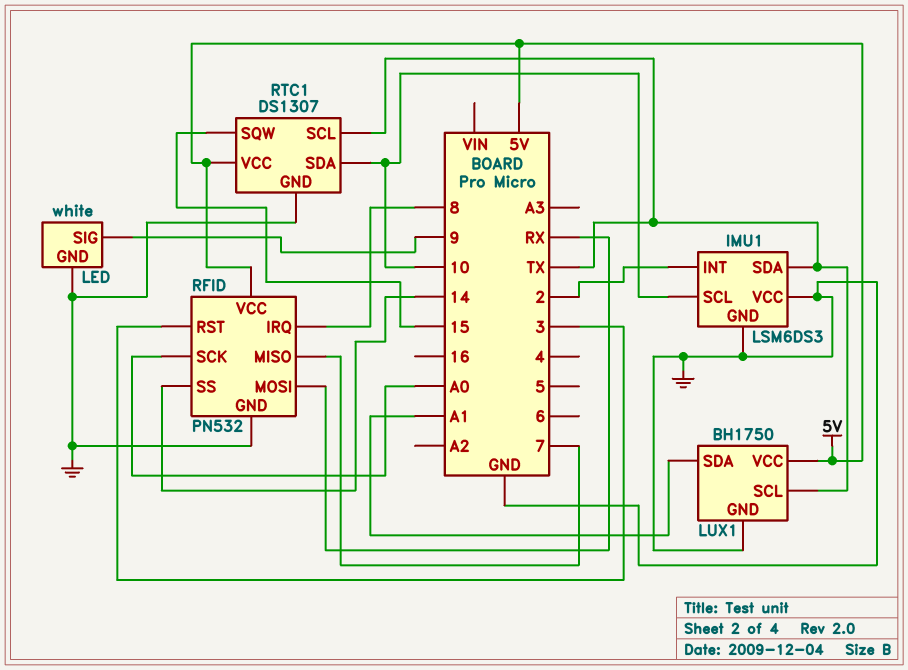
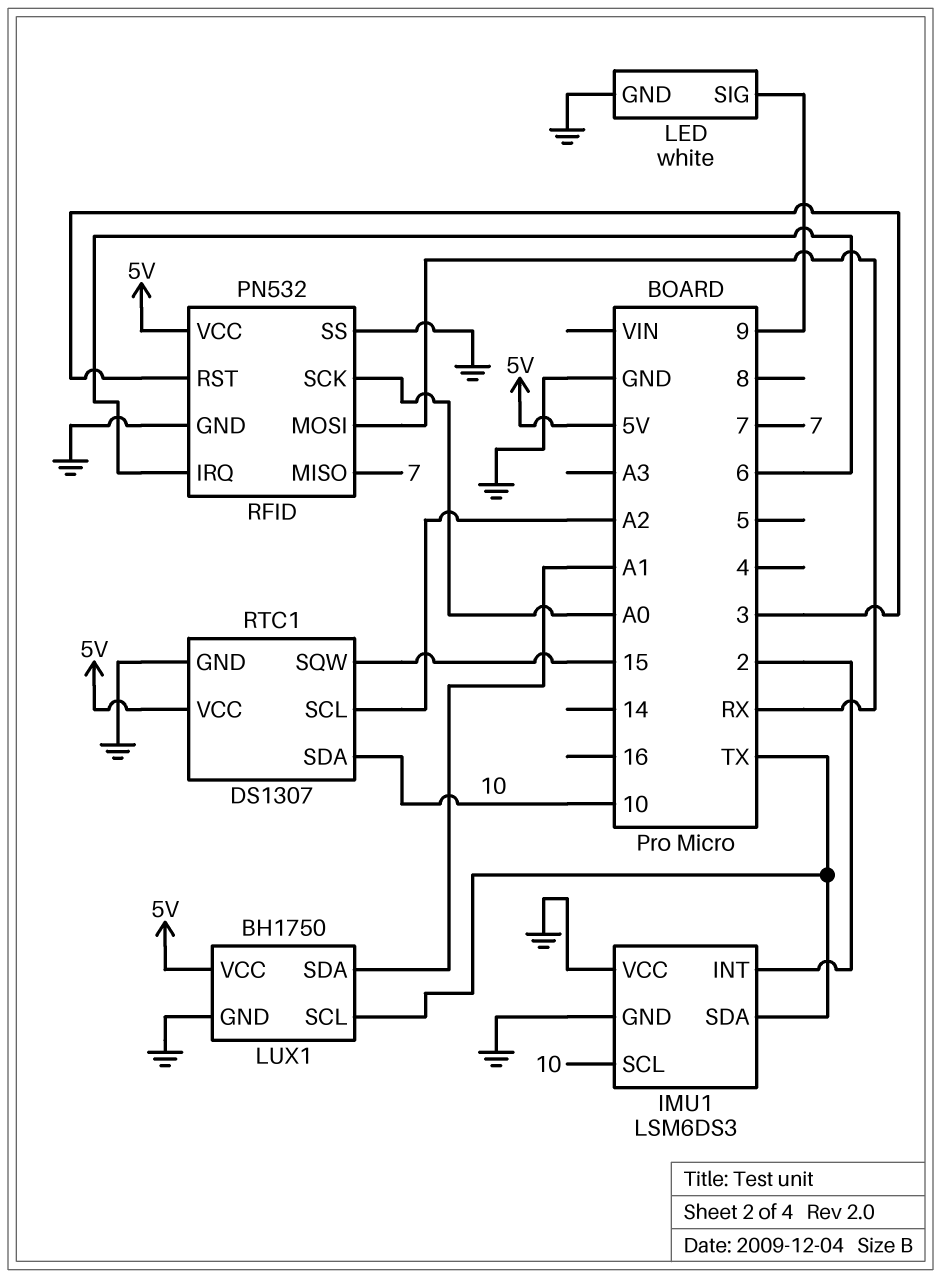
RFID pin IRQ: 8 -> 6
RFID pin SS: 14 -> GND
RTC1 pin SCL: TX -> A2

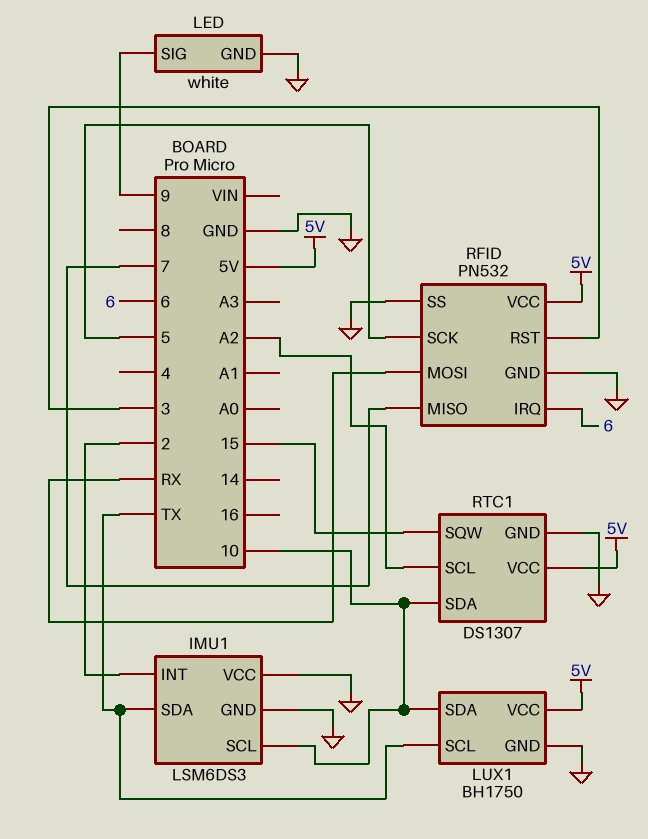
LUX1 pin SDA: A1 -> 10
RFID pin SCK: A0 -> 5

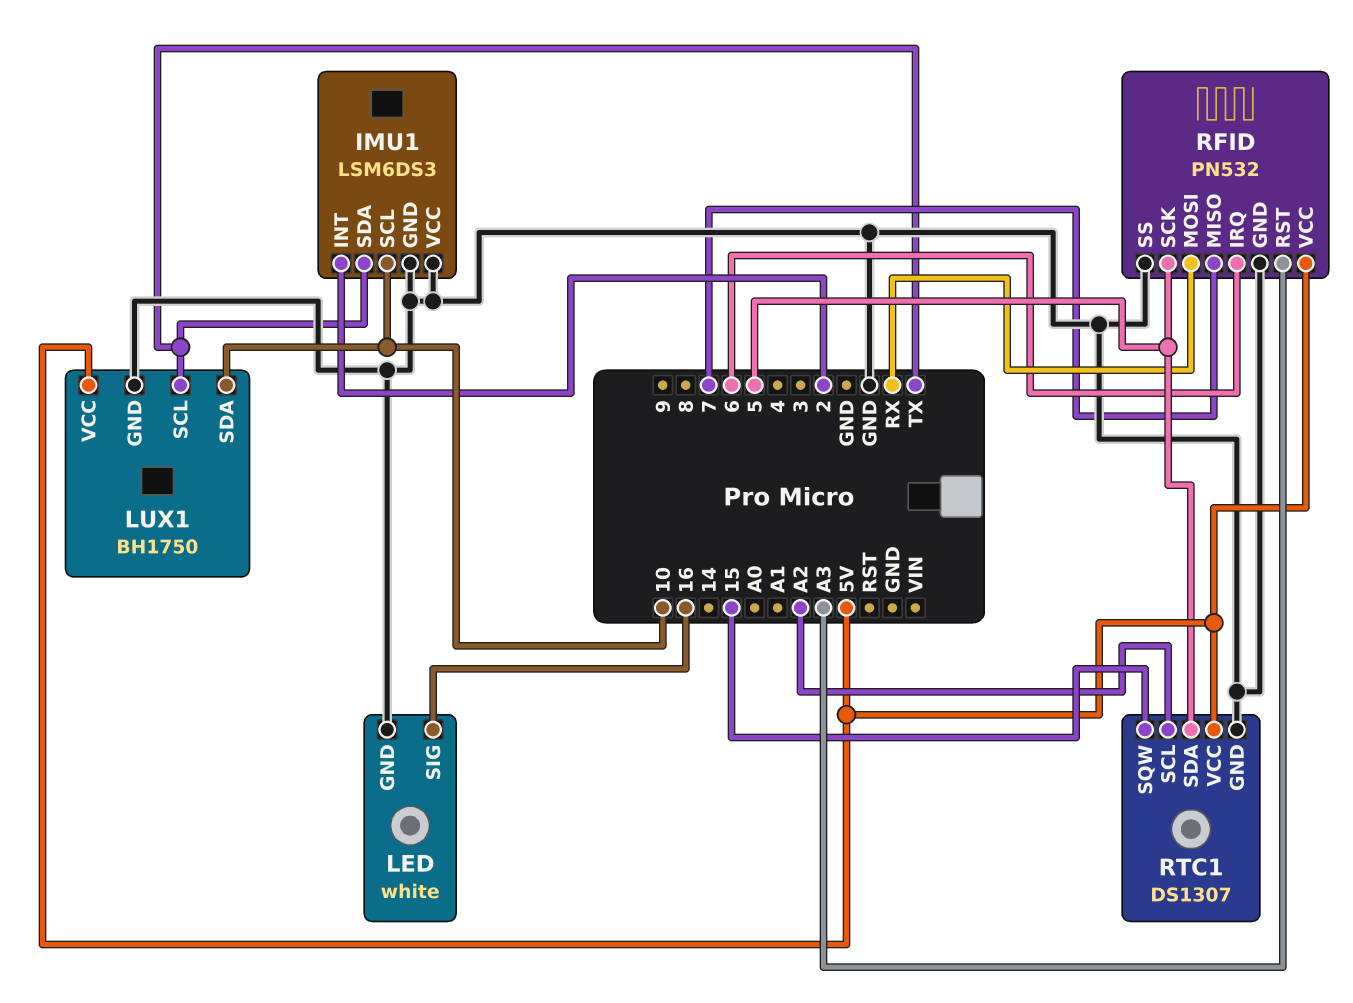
LED pin SIG: 9 -> 16
RFID pin RST: 3 -> A3
RTC1 pin SDA: 10 -> 5

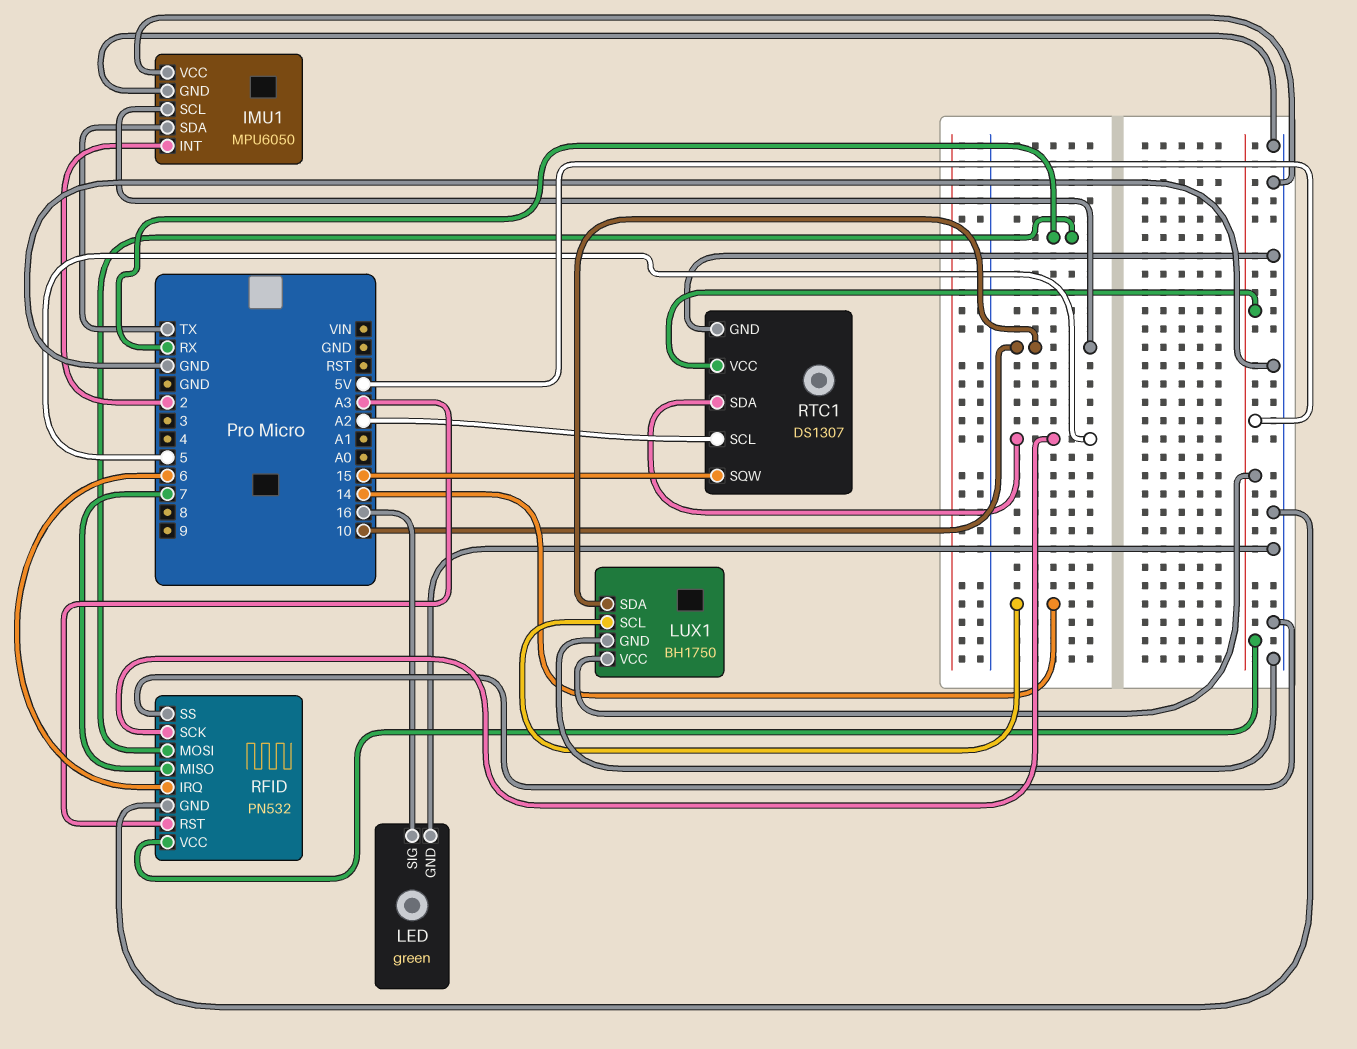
IMU1: LSM6DS3 -> MPU6050
LED: white -> green
LUX1 pin SCL: TX -> 14

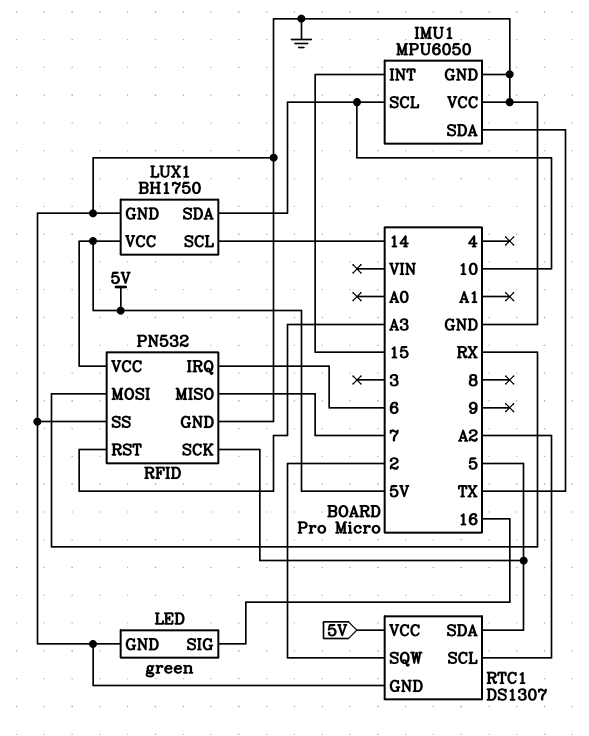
IMU1 pin INT: 2 -> 15
RTC1 pin SQW: 15 -> 2

